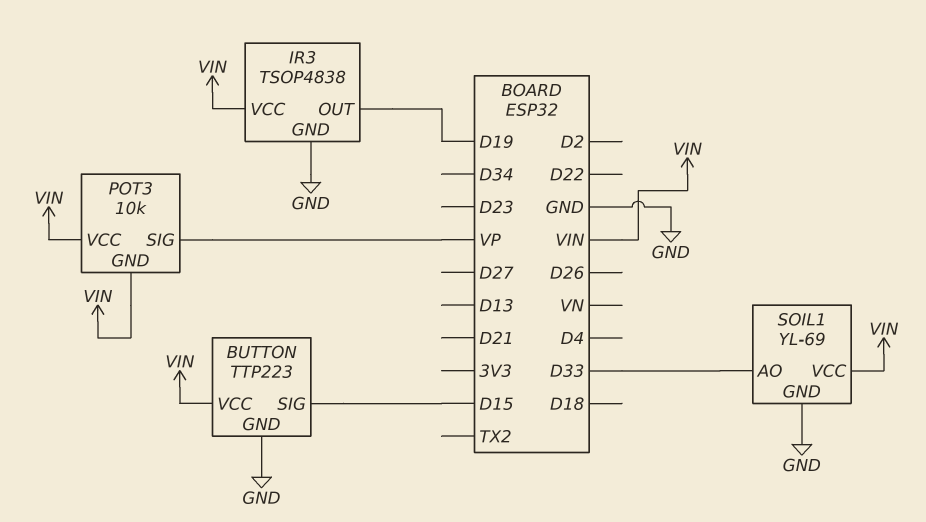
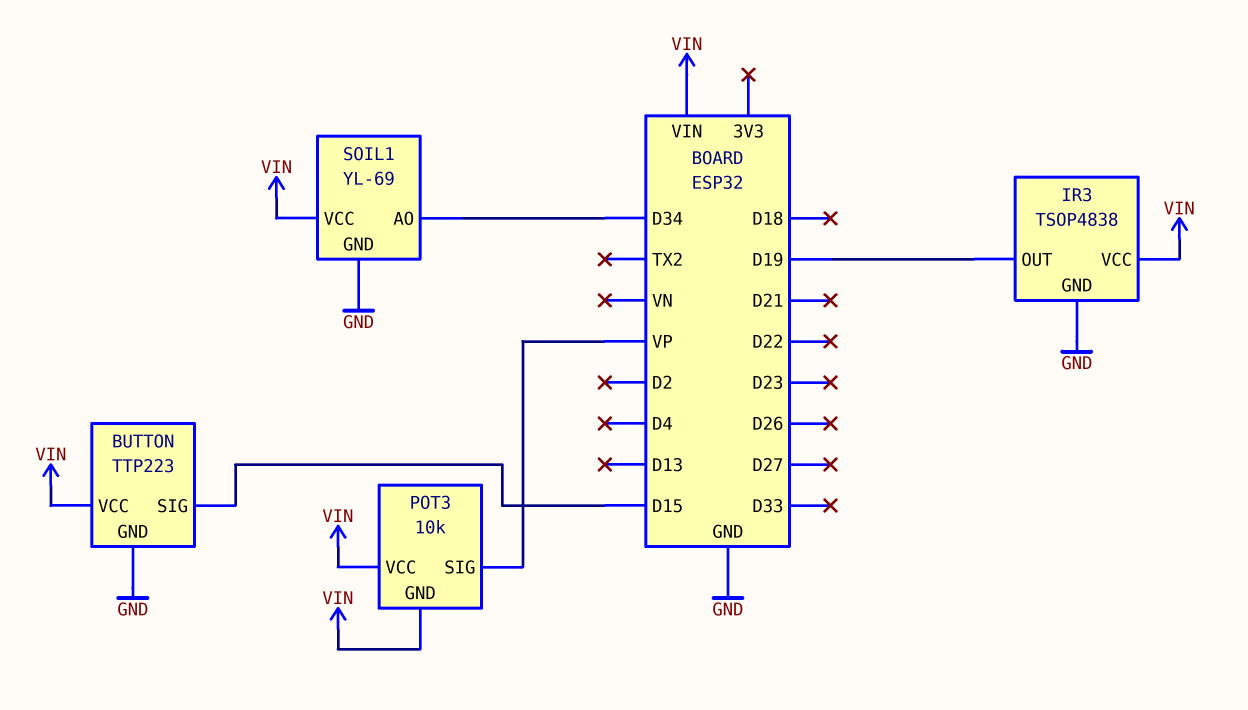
SOIL1 pin AO: D33 -> D34

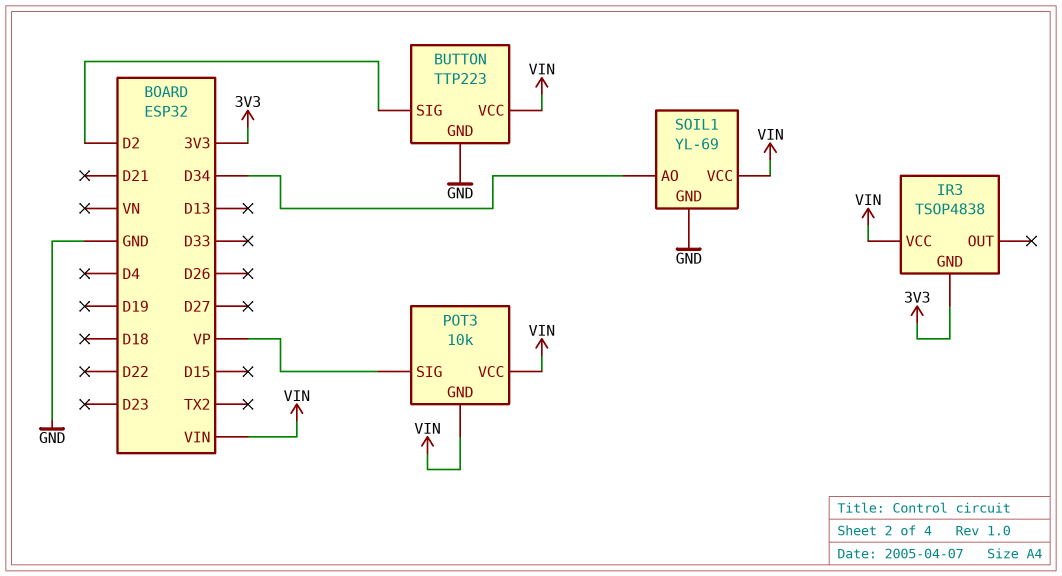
BUTTON pin SIG: D15 -> D2
IR3 pin GND: GND -> 3V3
IR3 pin OUT: D19 -> none

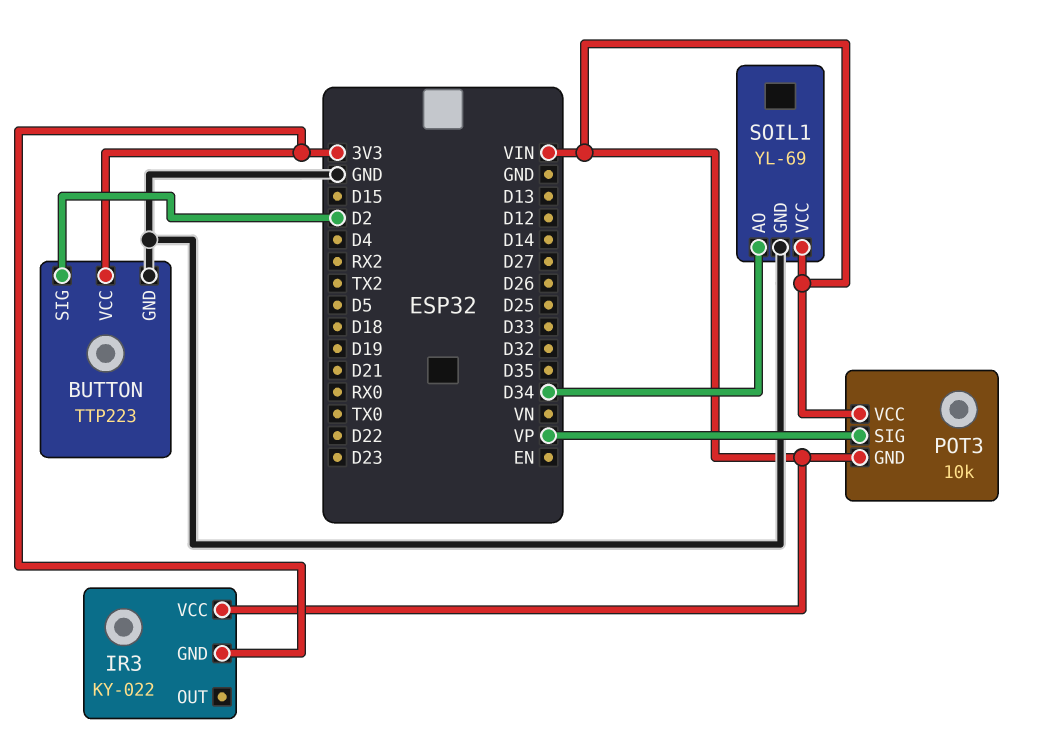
BUTTON pin VCC: VIN -> 3V3
IR3: TSOP4838 -> KY-022

